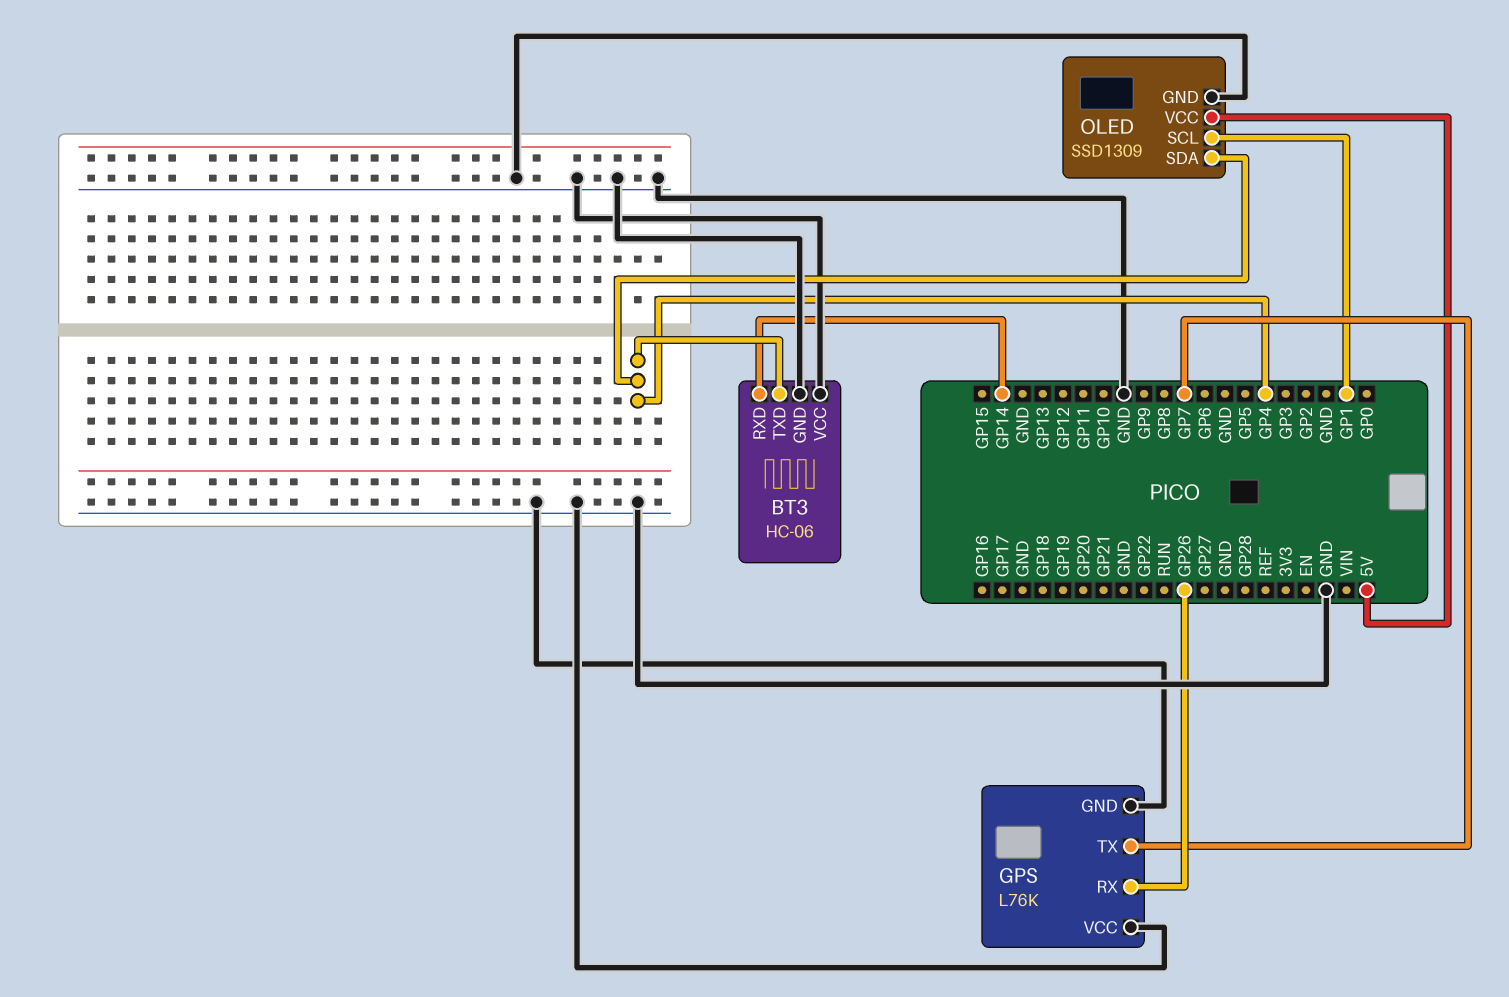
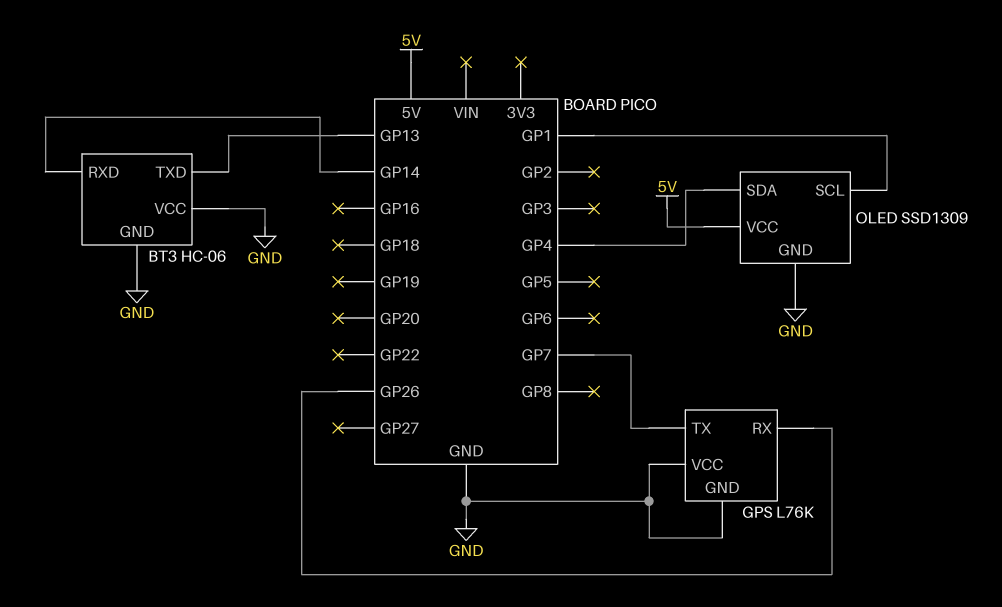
BT3 pin TXD: GP4 -> GP13

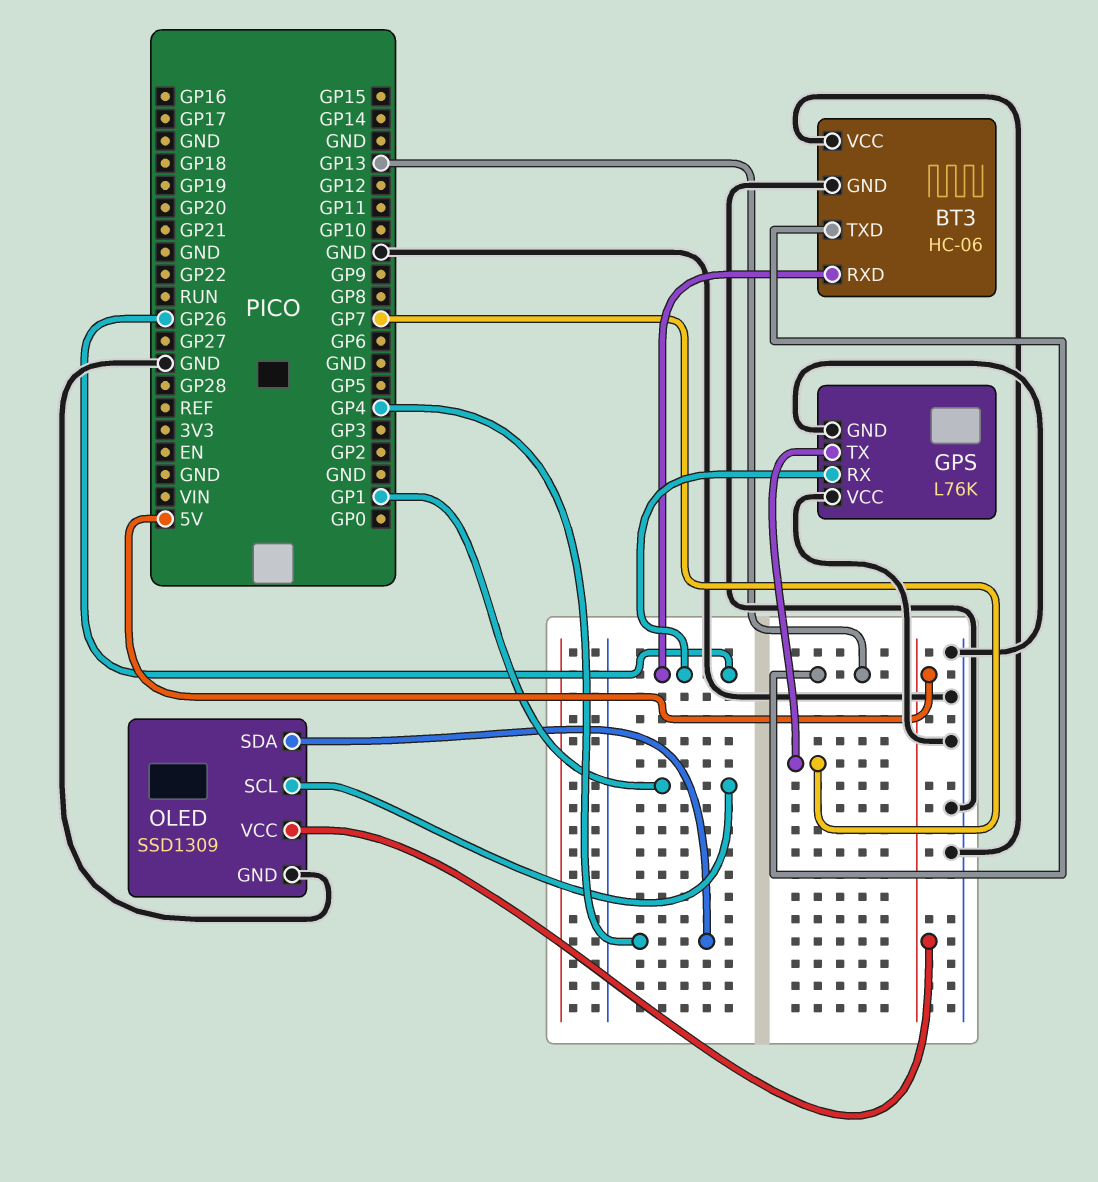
BT3 pin RXD: GP14 -> GP26

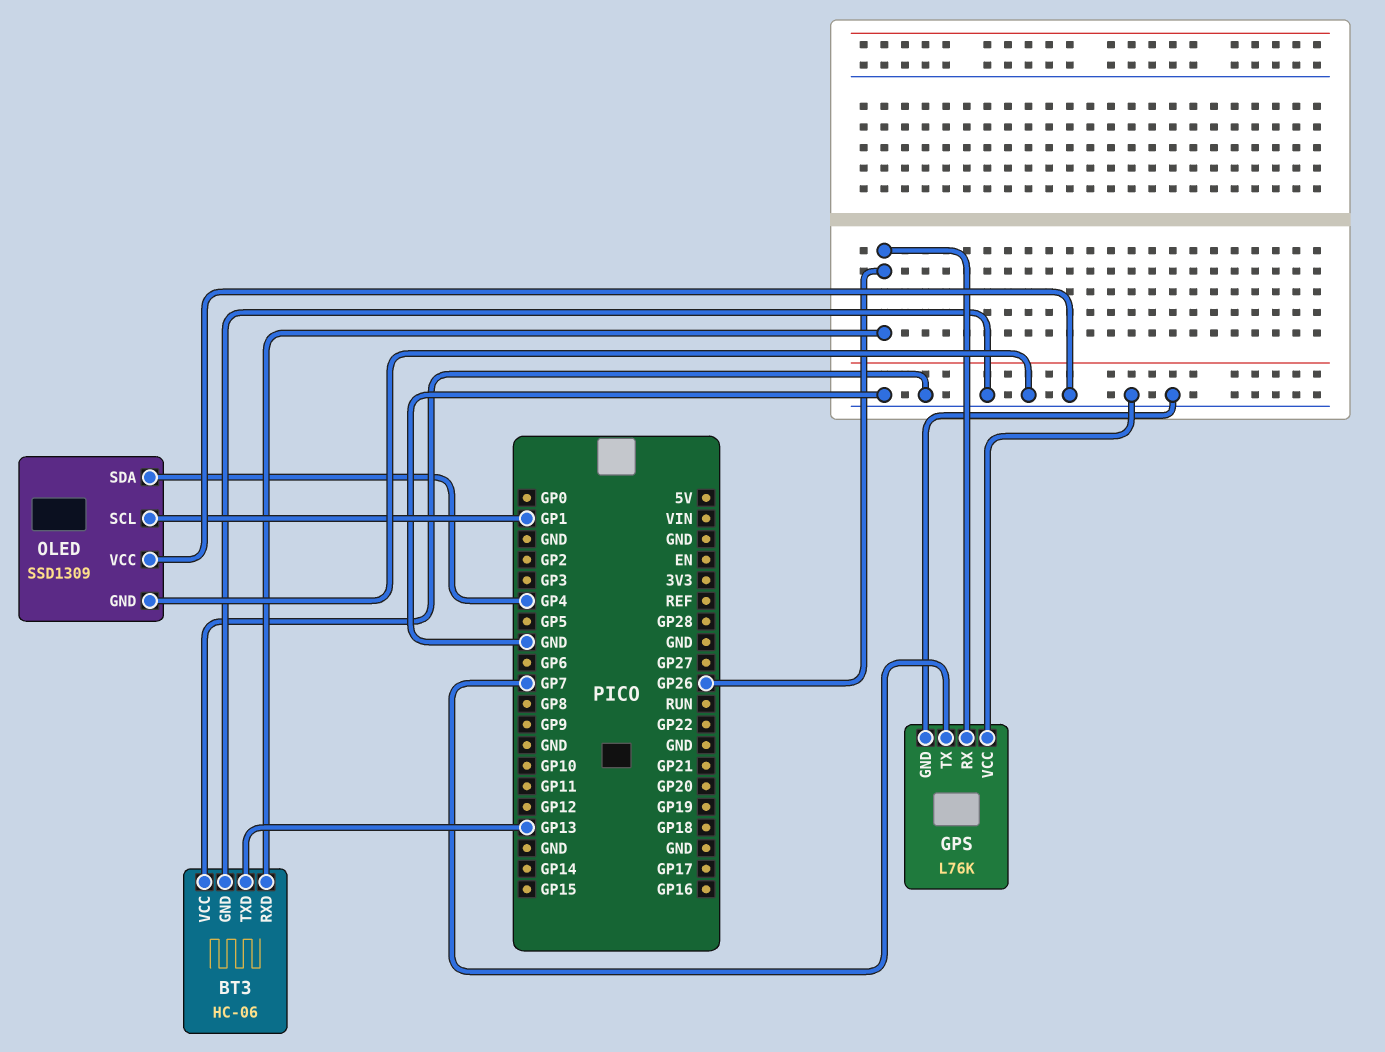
OLED pin VCC: 5V -> GND

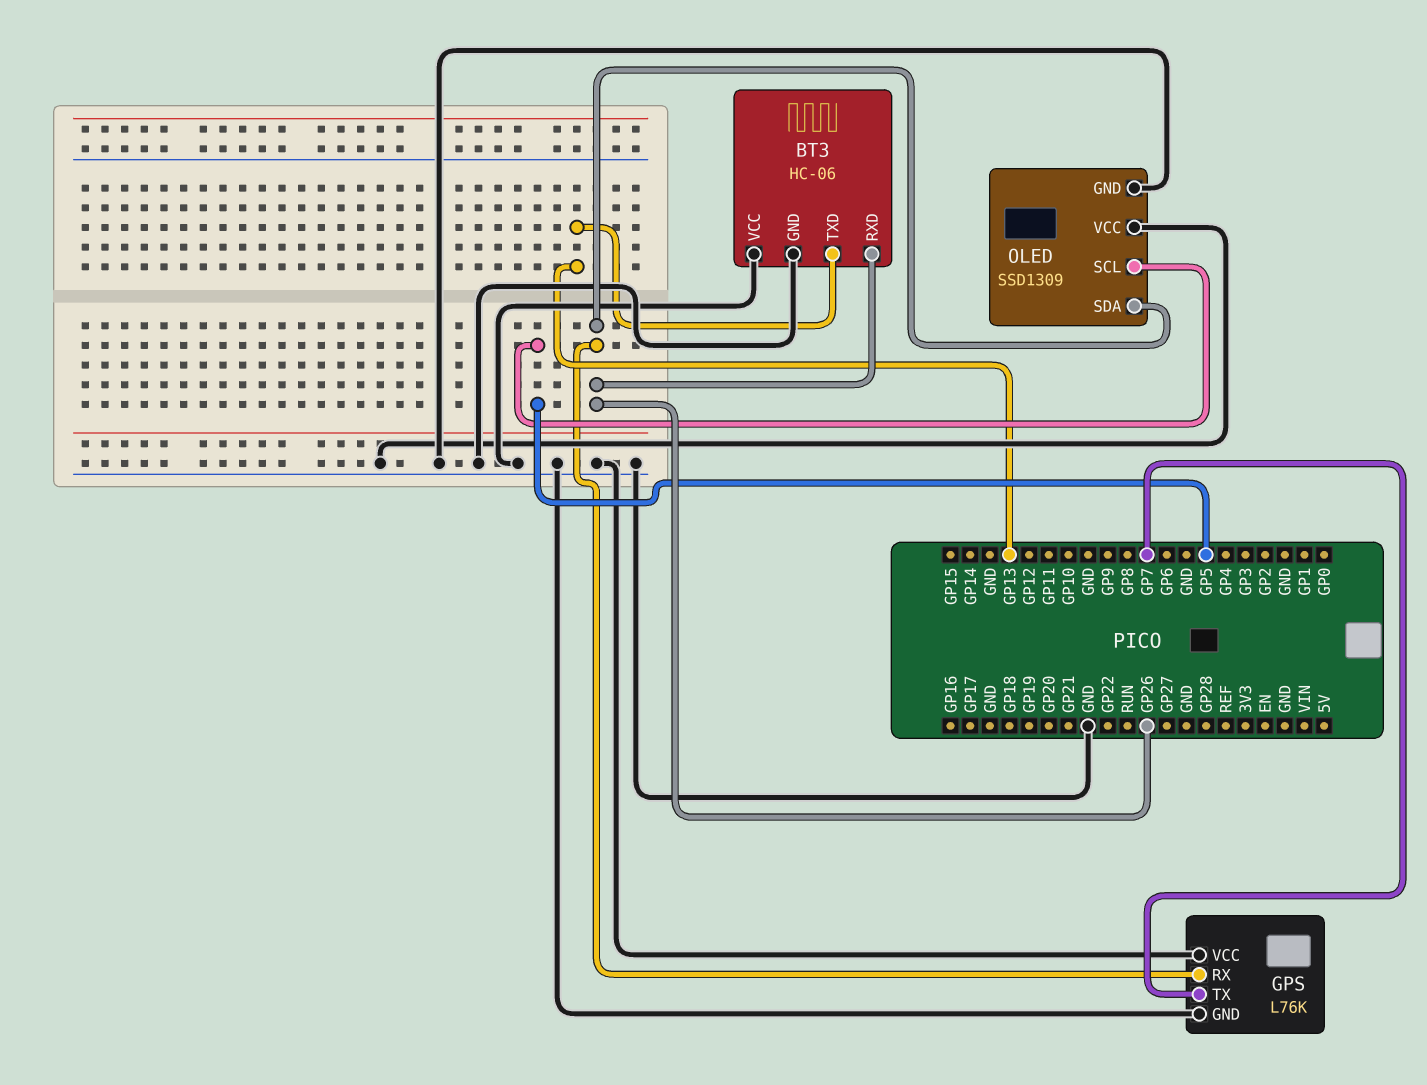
OLED pin SCL: GP1 -> GP5
OLED pin SDA: GP4 -> GP26

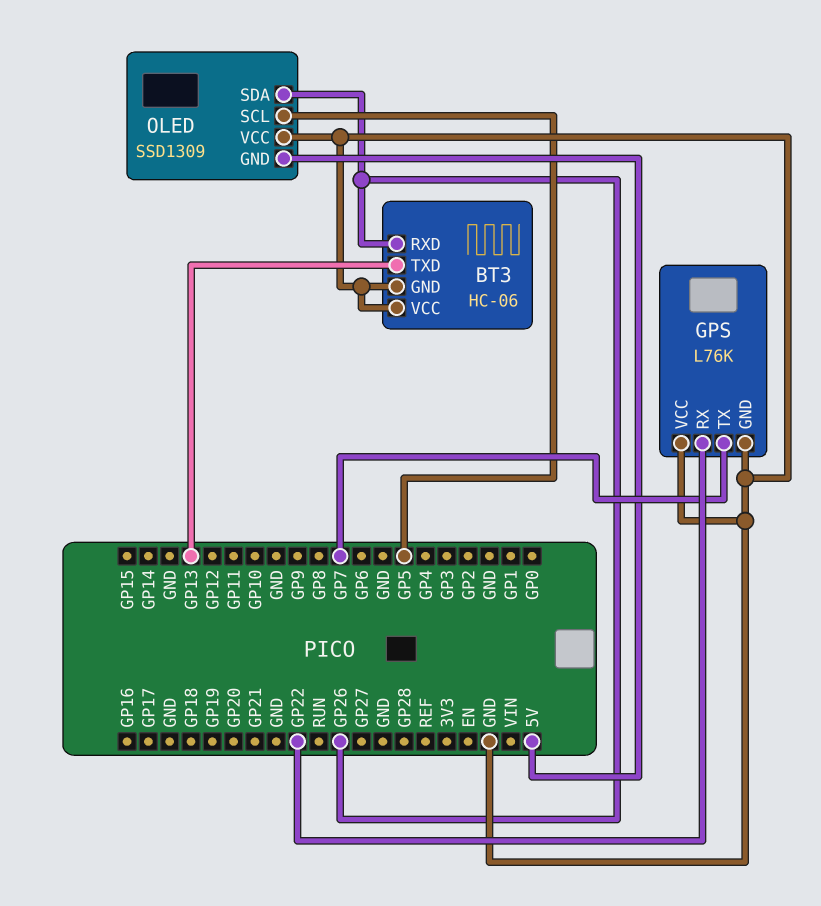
GPS pin RX: GP26 -> GP22
OLED pin GND: GND -> 5V

